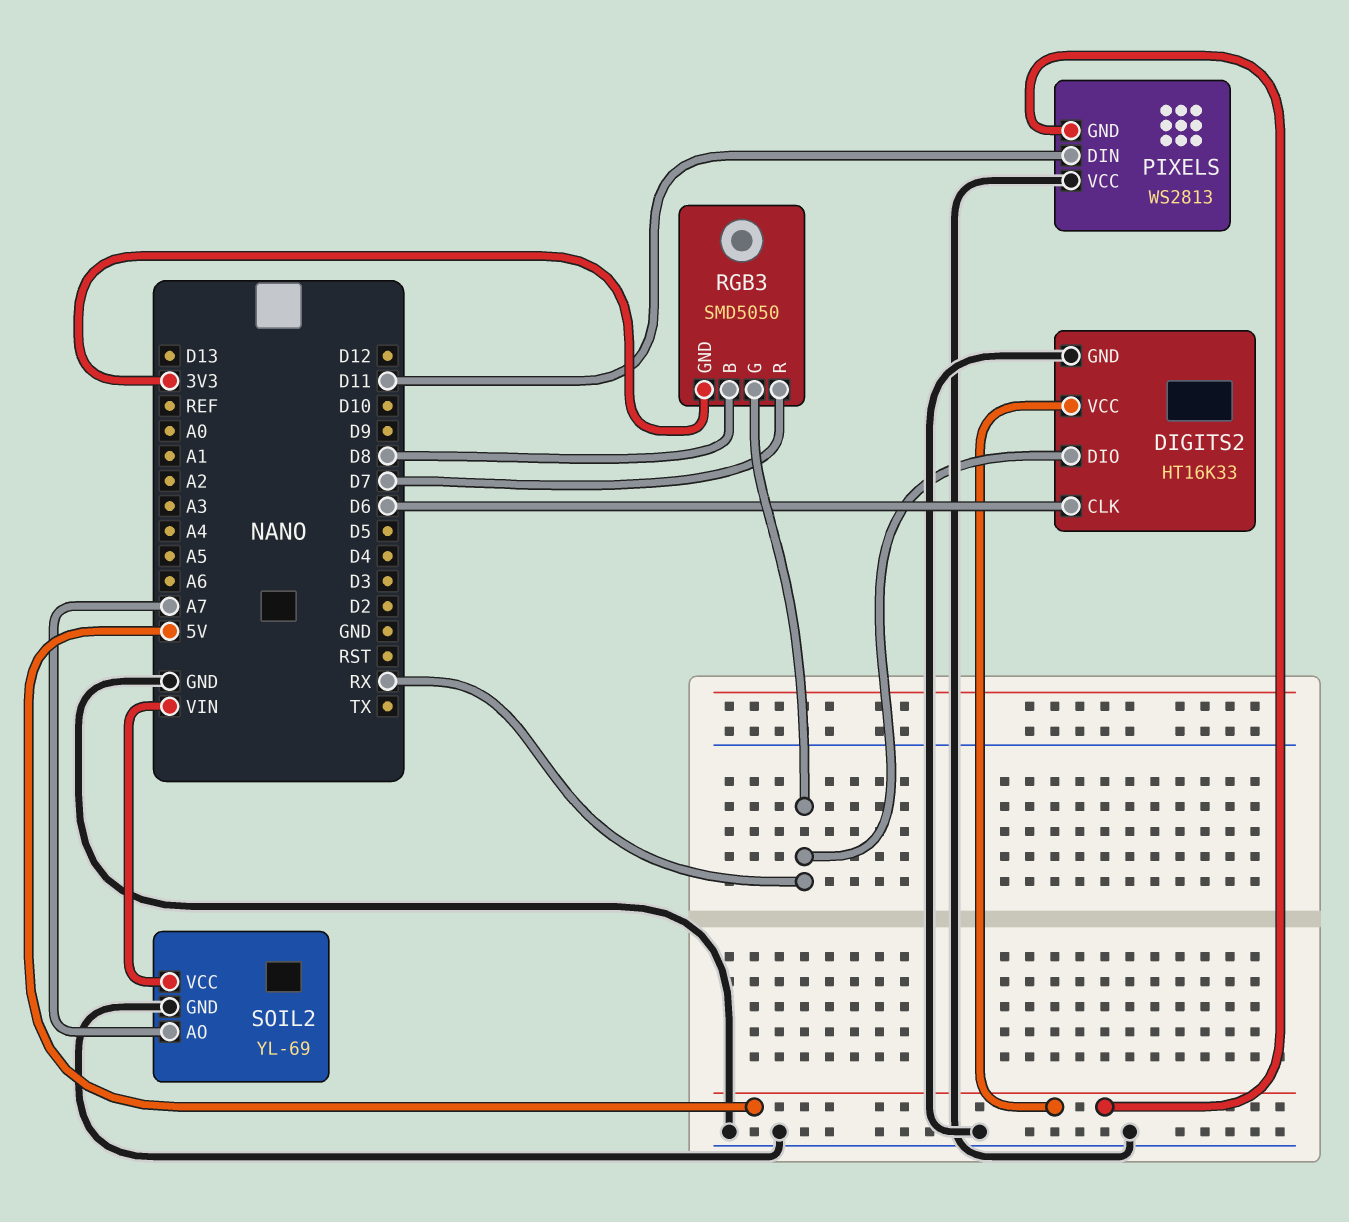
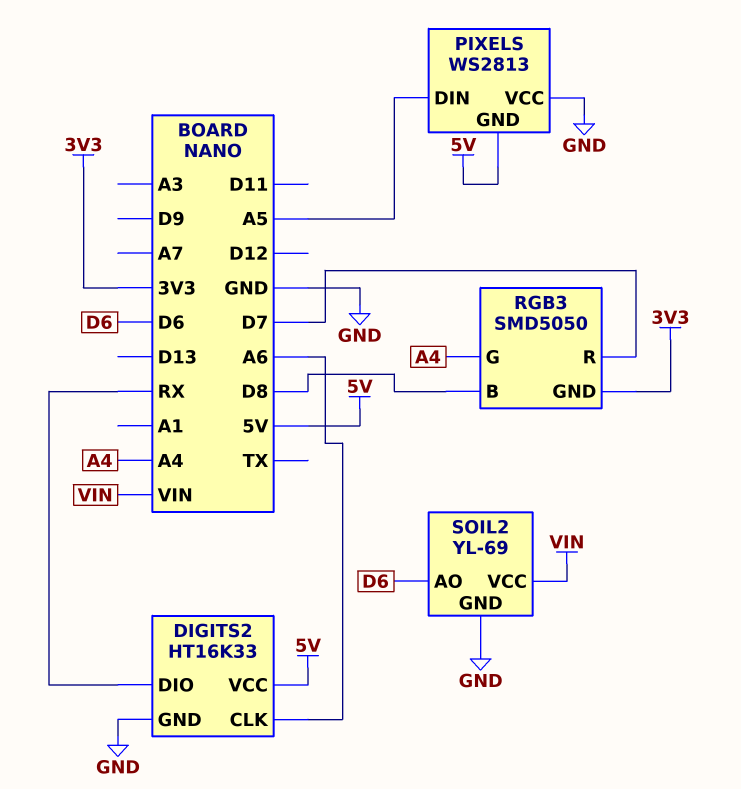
DIGITS2 pin CLK: D6 -> A6
PIXELS pin DIN: D11 -> A5
RGB3 pin G: RX -> A4
SOIL2 pin AO: A7 -> D6

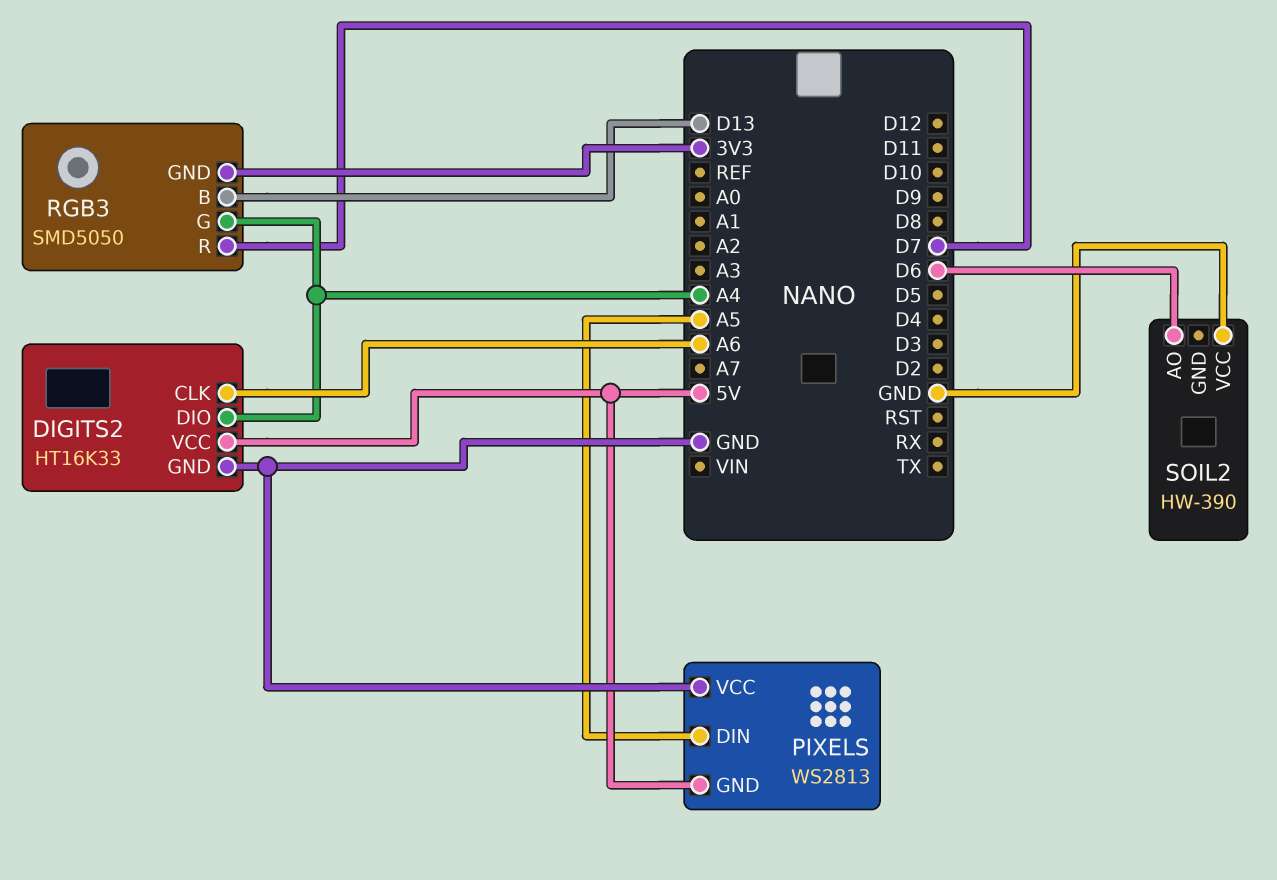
DIGITS2 pin DIO: RX -> A4
RGB3 pin B: D8 -> D13
SOIL2: YL-69 -> HW-390
SOIL2 pin GND: GND -> none
SOIL2 pin VCC: VIN -> GND

